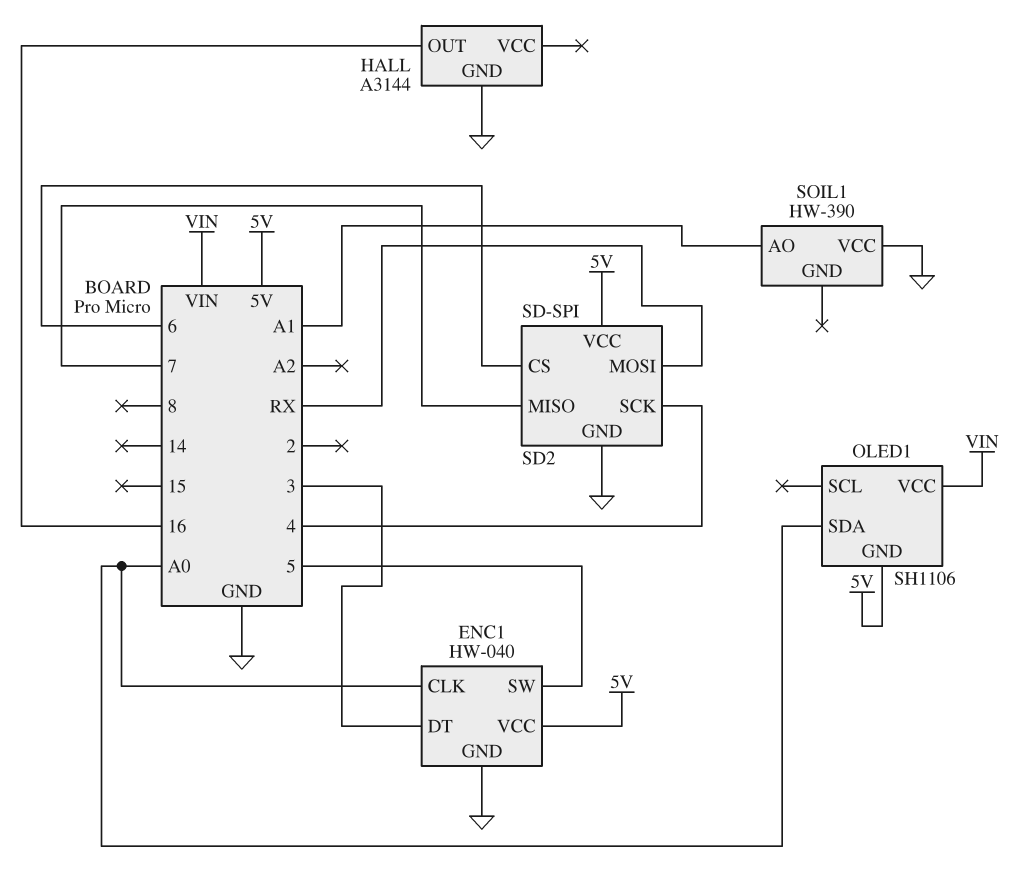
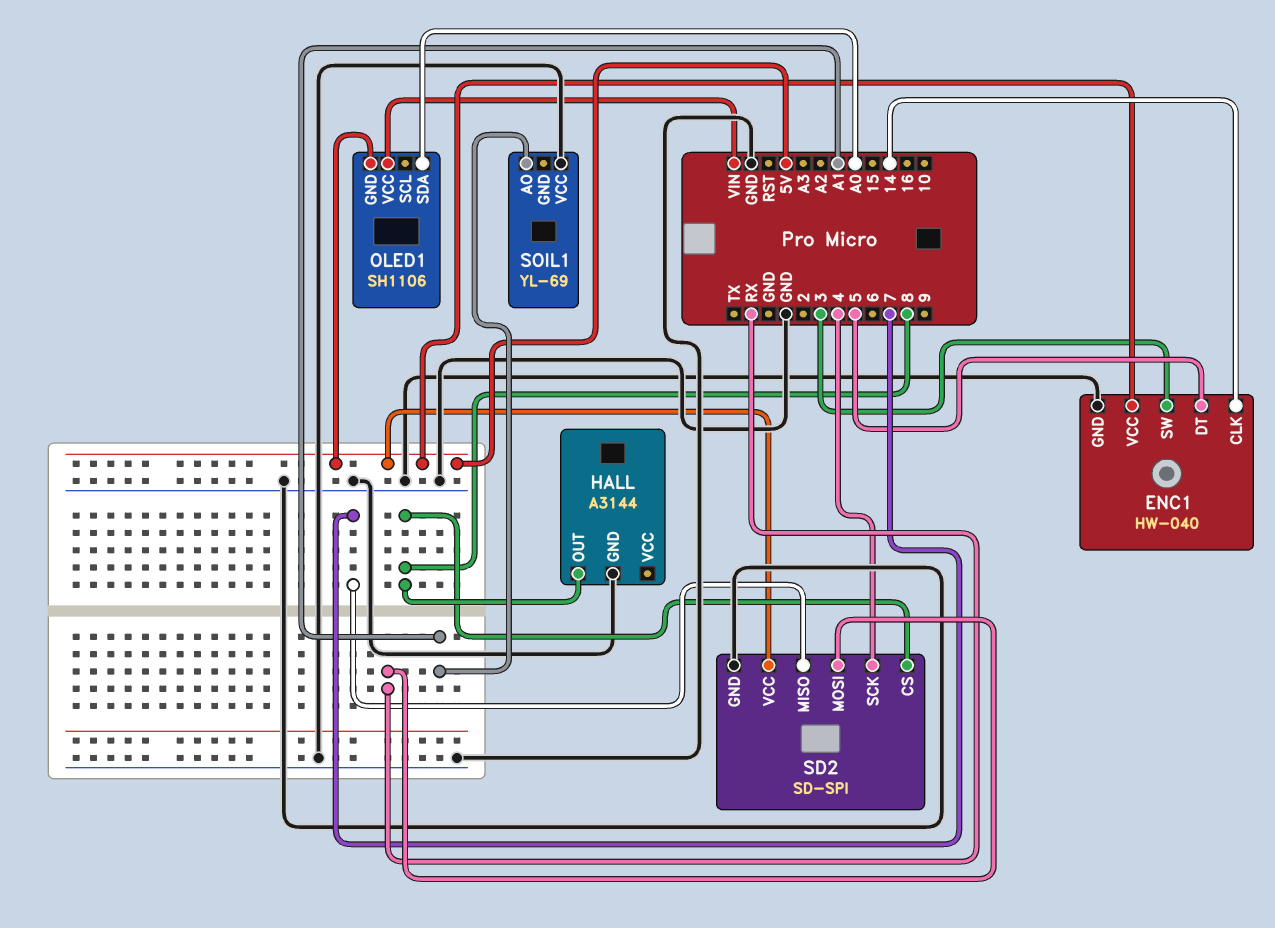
ENC1 pin CLK: A0 -> 14
ENC1 pin DT: 3 -> 5
ENC1 pin SW: 5 -> 3
HALL pin OUT: 16 -> 8
SD2 pin CS: 6 -> 8
SOIL1: HW-390 -> YL-69

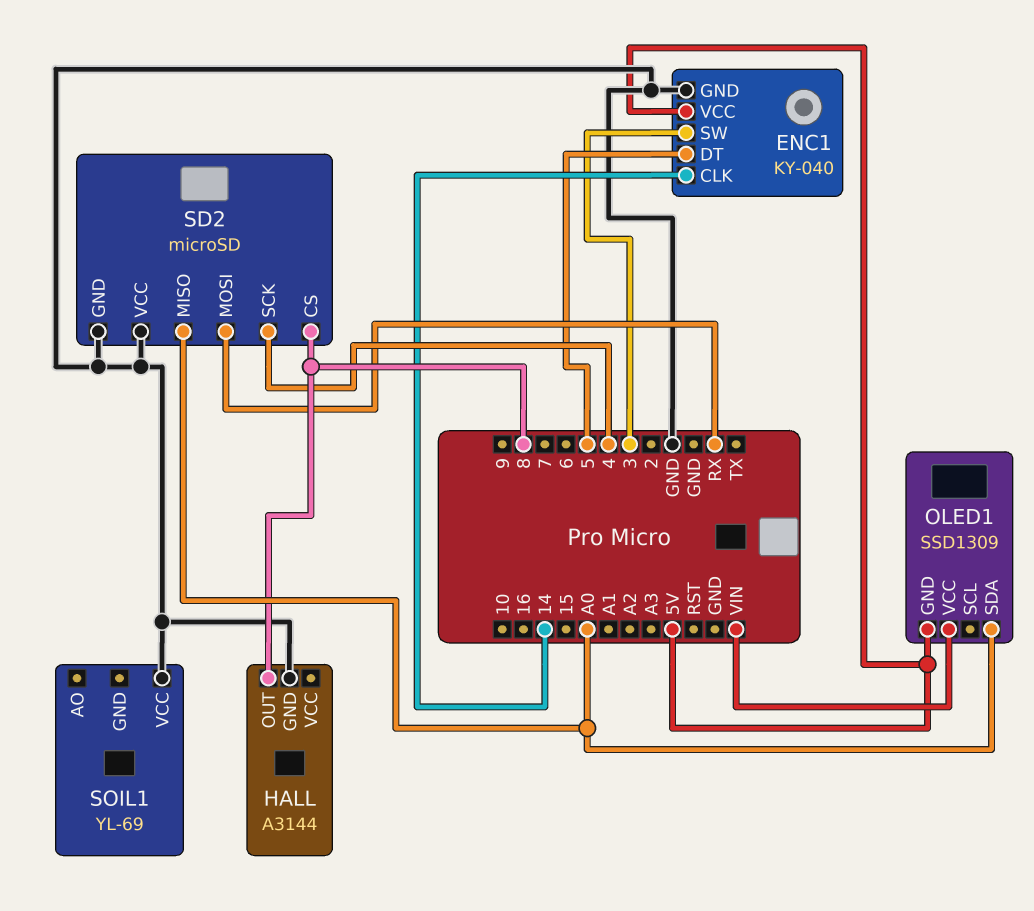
ENC1: HW-040 -> KY-040
OLED1: SH1106 -> SSD1309
SD2: SD-SPI -> microSD
SD2 pin MISO: 7 -> A0
SD2 pin VCC: 5V -> GND
SOIL1 pin AO: A1 -> none

